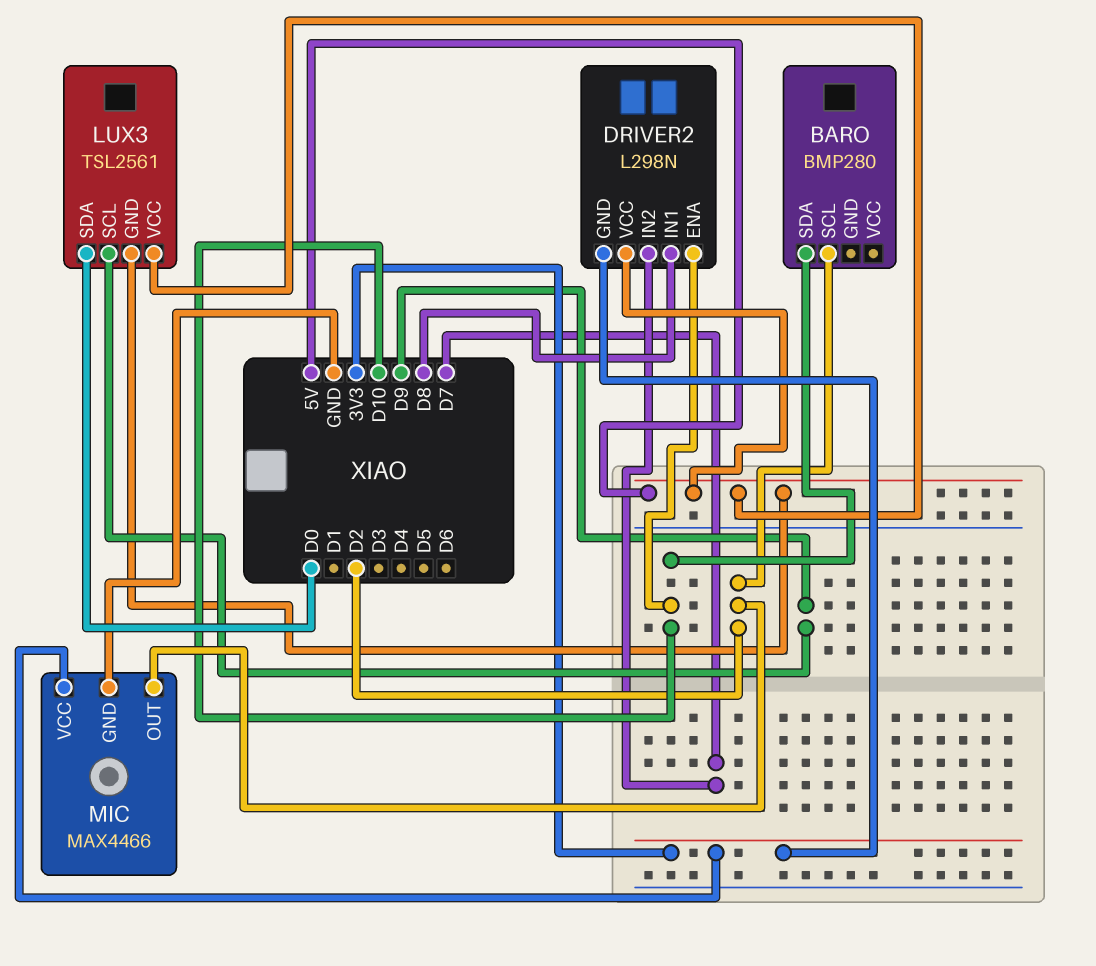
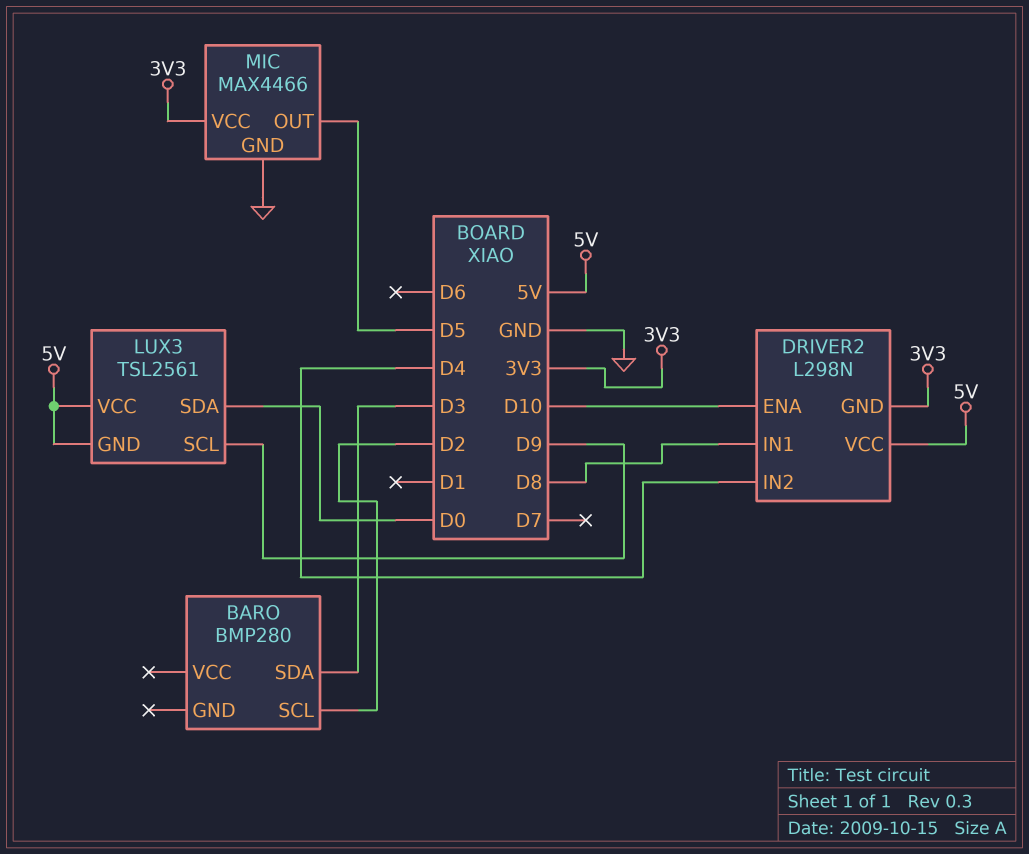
BARO pin SDA: D10 -> D3
DRIVER2 pin IN2: D7 -> D4
MIC pin OUT: D2 -> D5

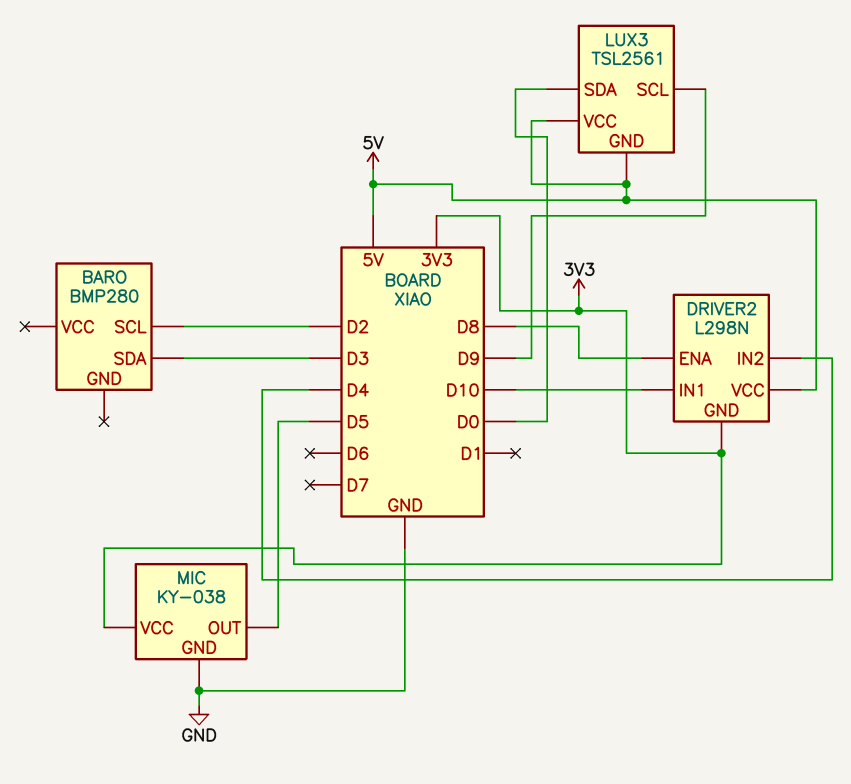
DRIVER2 pin ENA: D10 -> D8
DRIVER2 pin IN1: D8 -> D10
MIC: MAX4466 -> KY-038

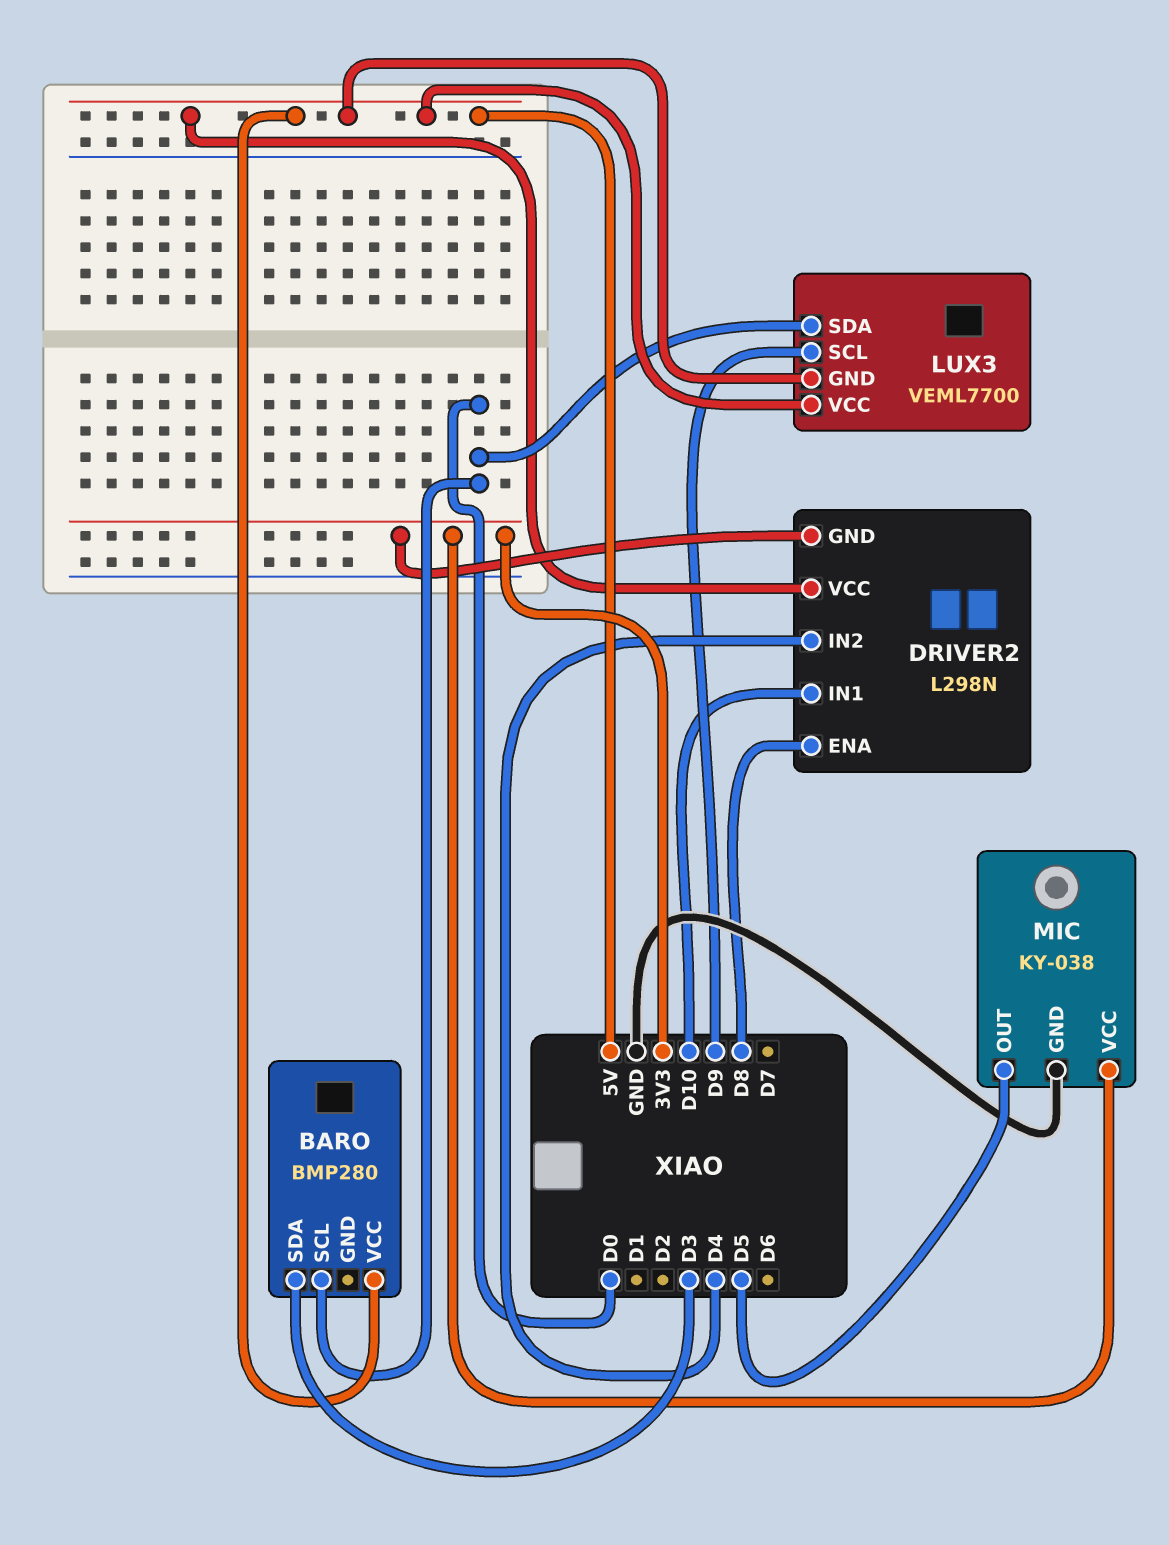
BARO pin SCL: D2 -> D0
BARO pin VCC: none -> 5V
LUX3: TSL2561 -> VEML7700

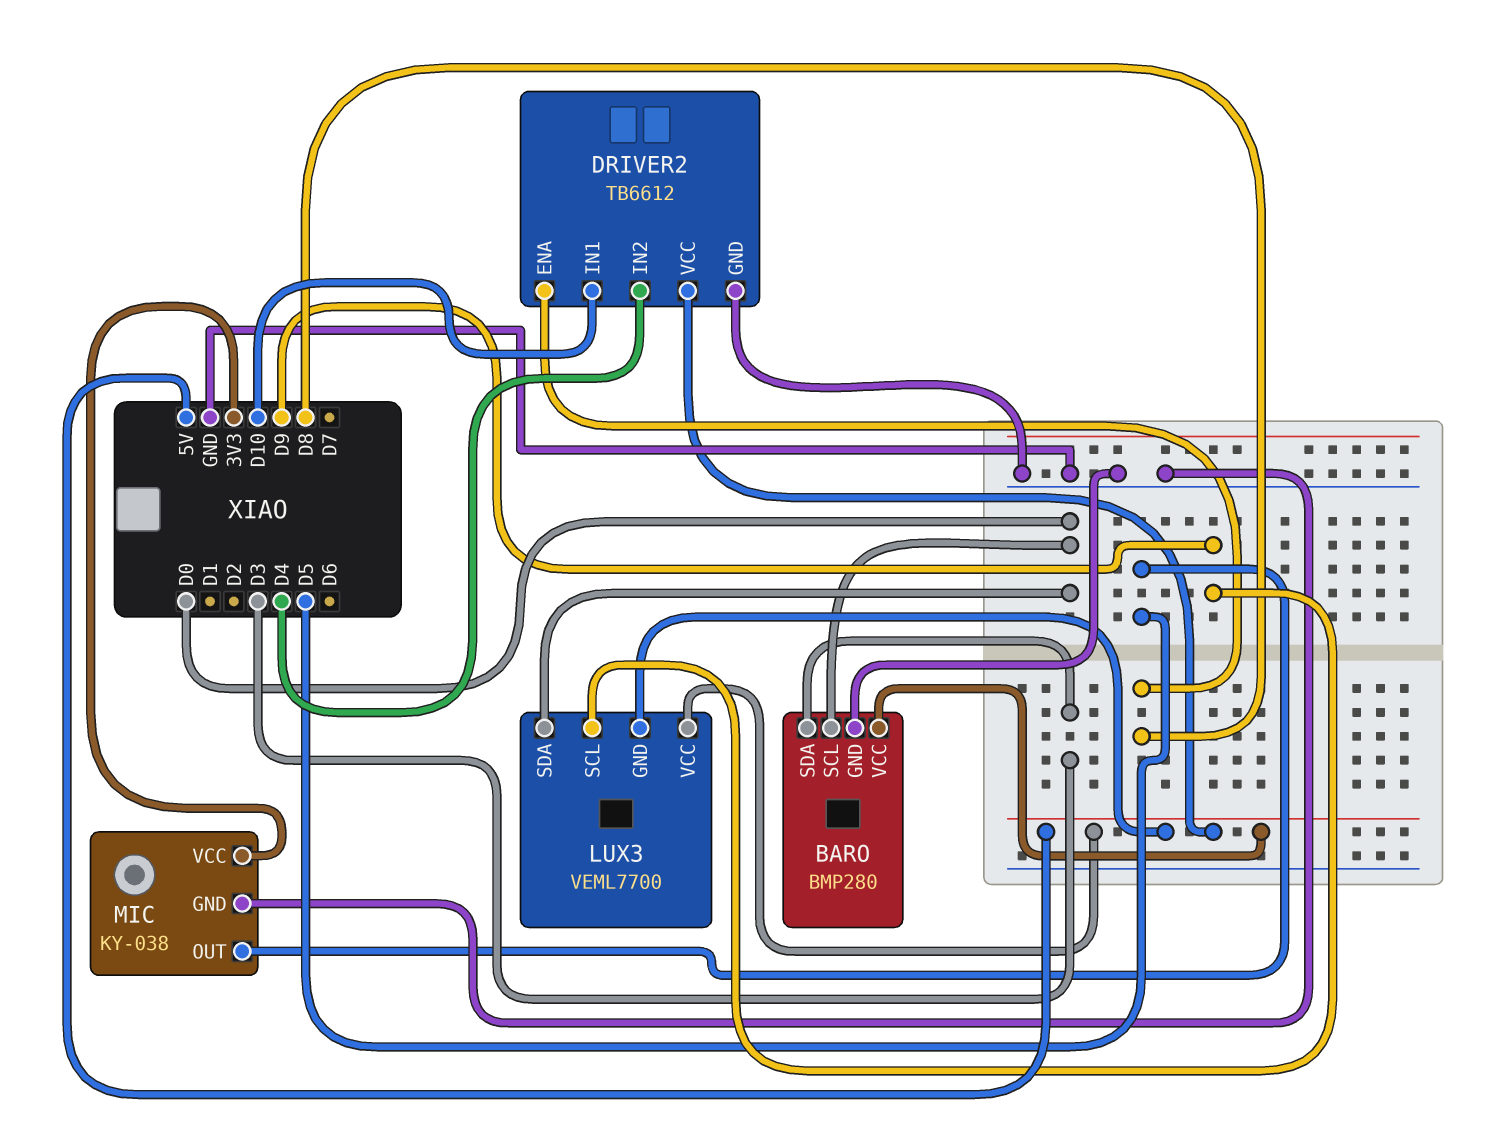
BARO pin GND: none -> GND
DRIVER2: L298N -> TB6612
DRIVER2 pin GND: 3V3 -> GND

